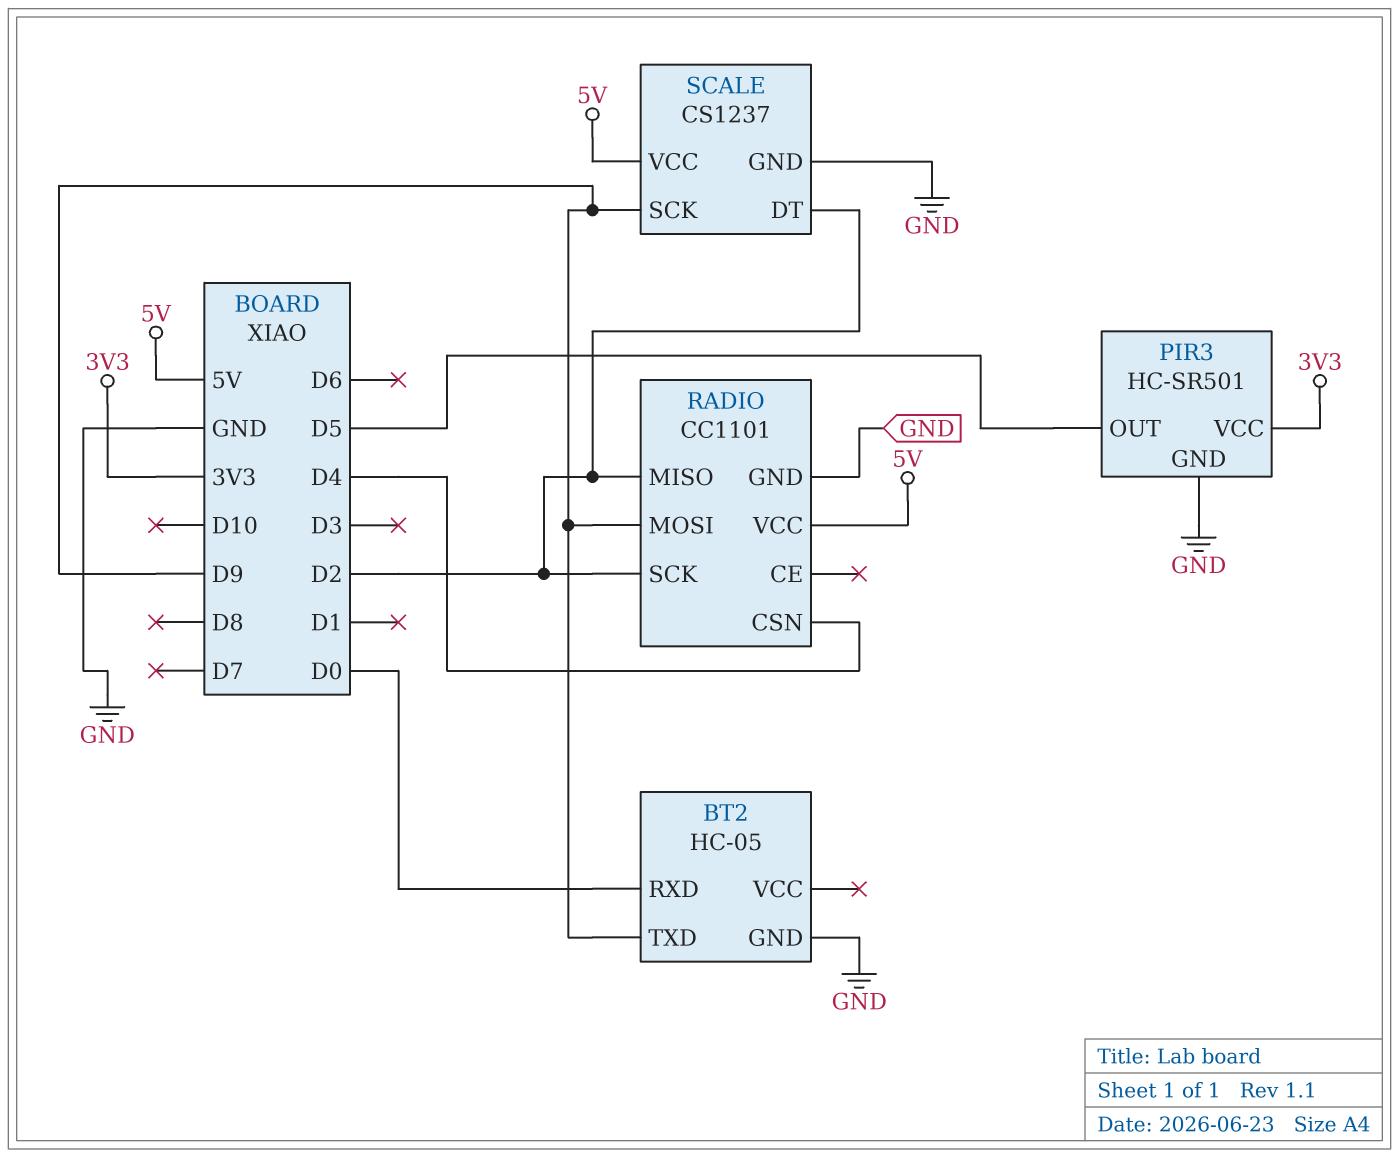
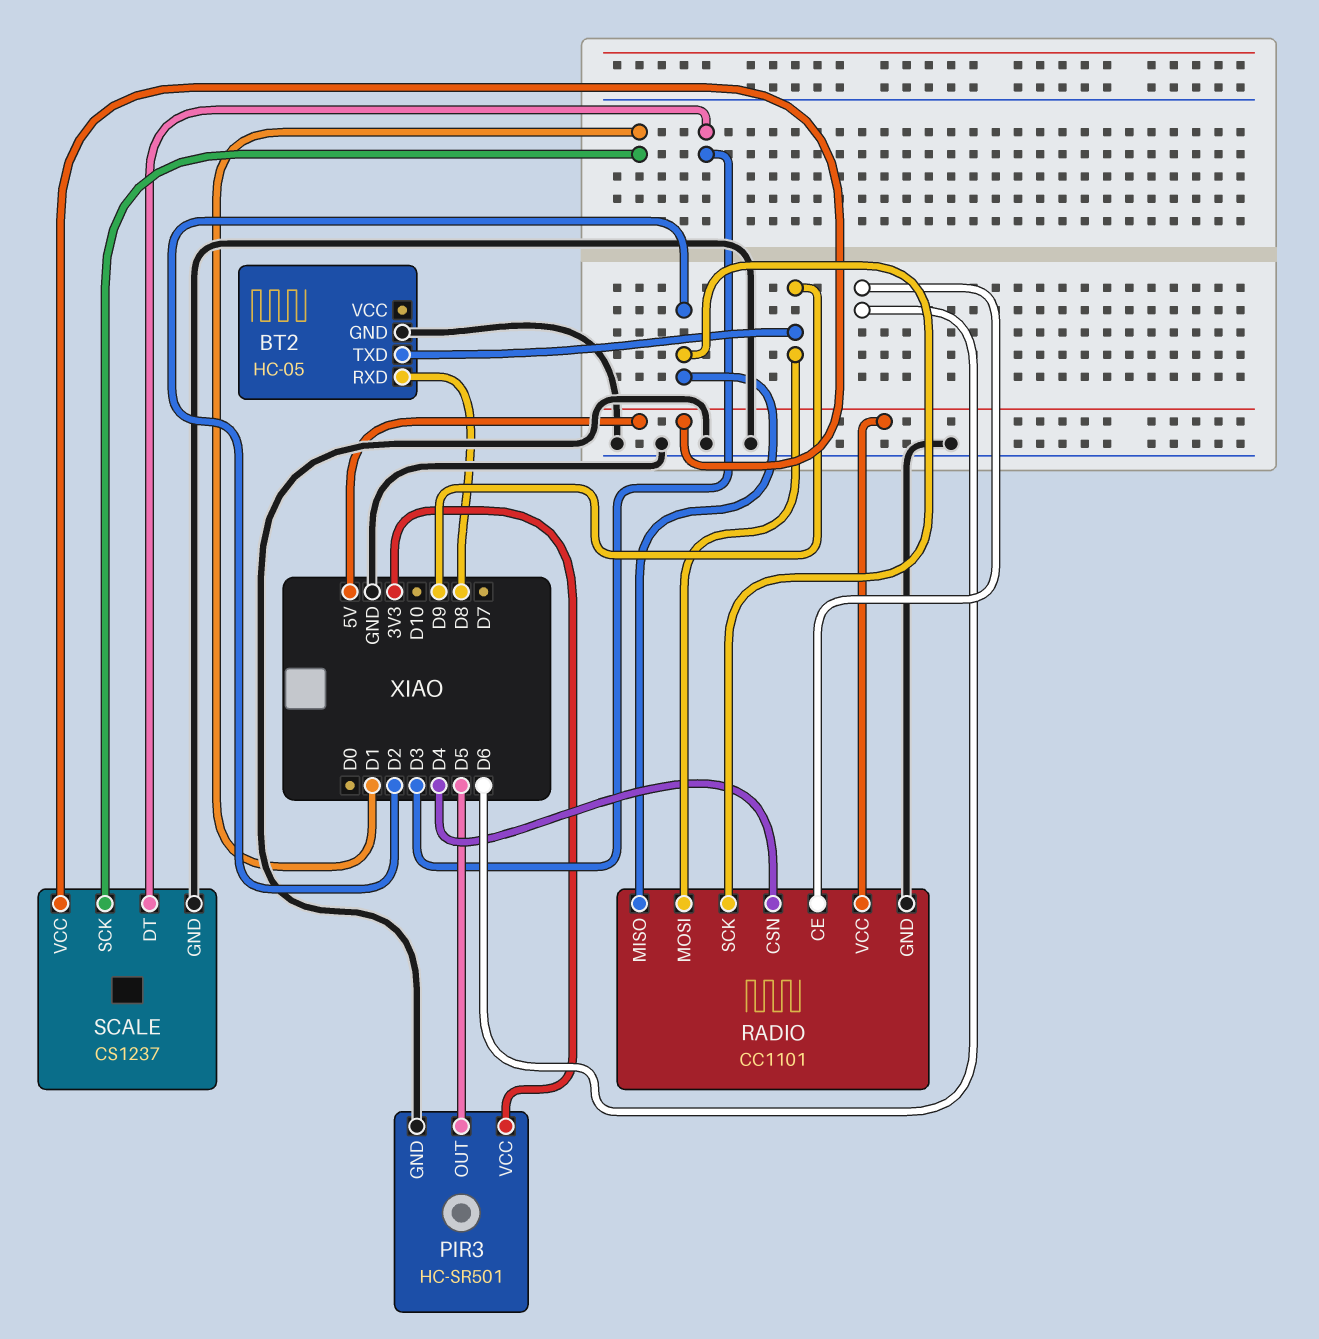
BT2 pin RXD: D0 -> D8
RADIO pin CE: none -> D6
SCALE pin DT: D2 -> D3
SCALE pin SCK: D9 -> D1

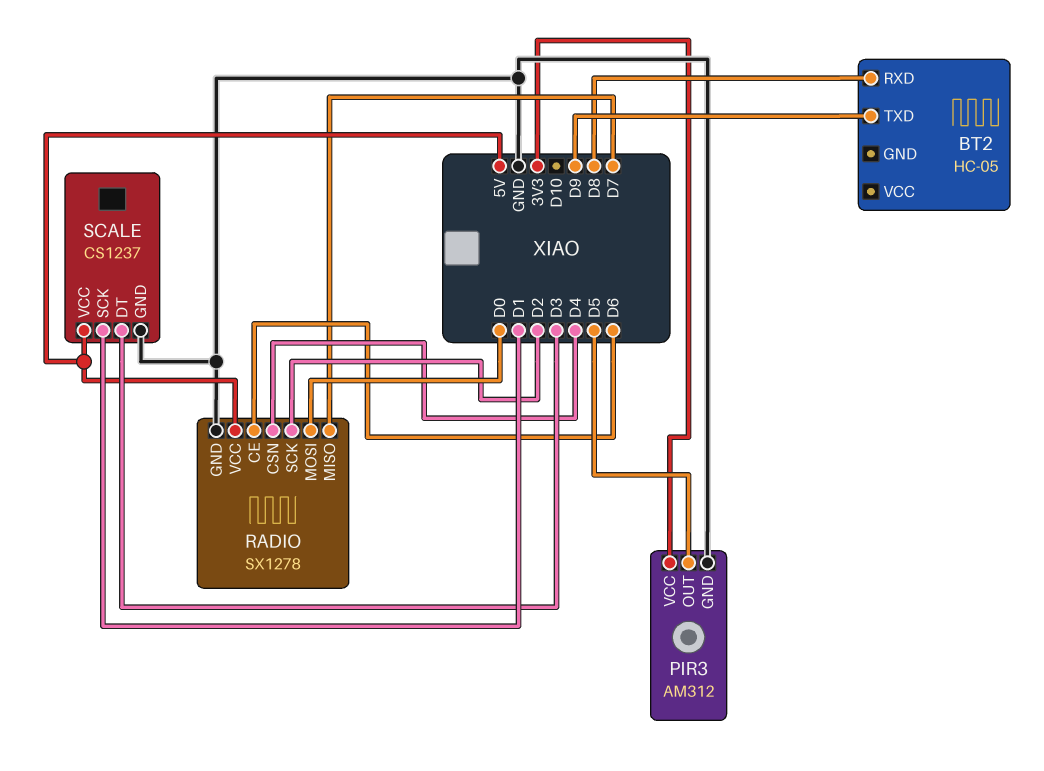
BT2 pin GND: GND -> none
PIR3: HC-SR501 -> AM312
RADIO: CC1101 -> SX1278
RADIO pin MISO: D2 -> D7
RADIO pin MOSI: D9 -> D0

